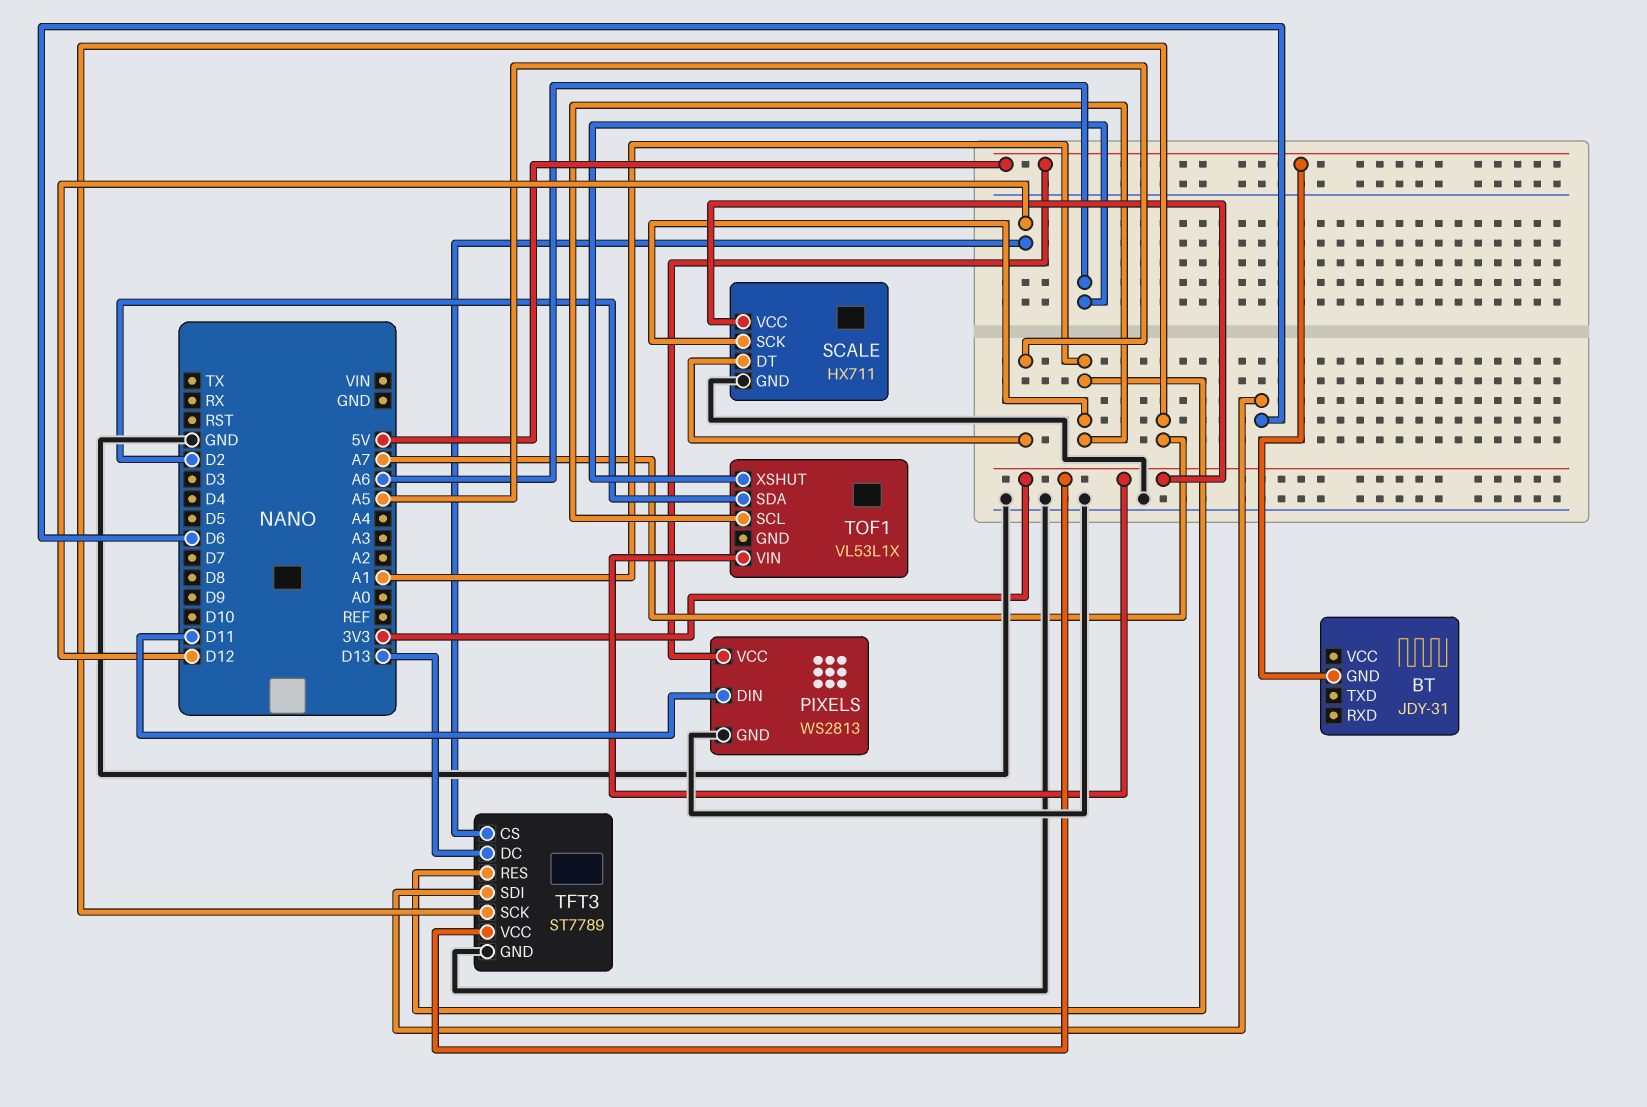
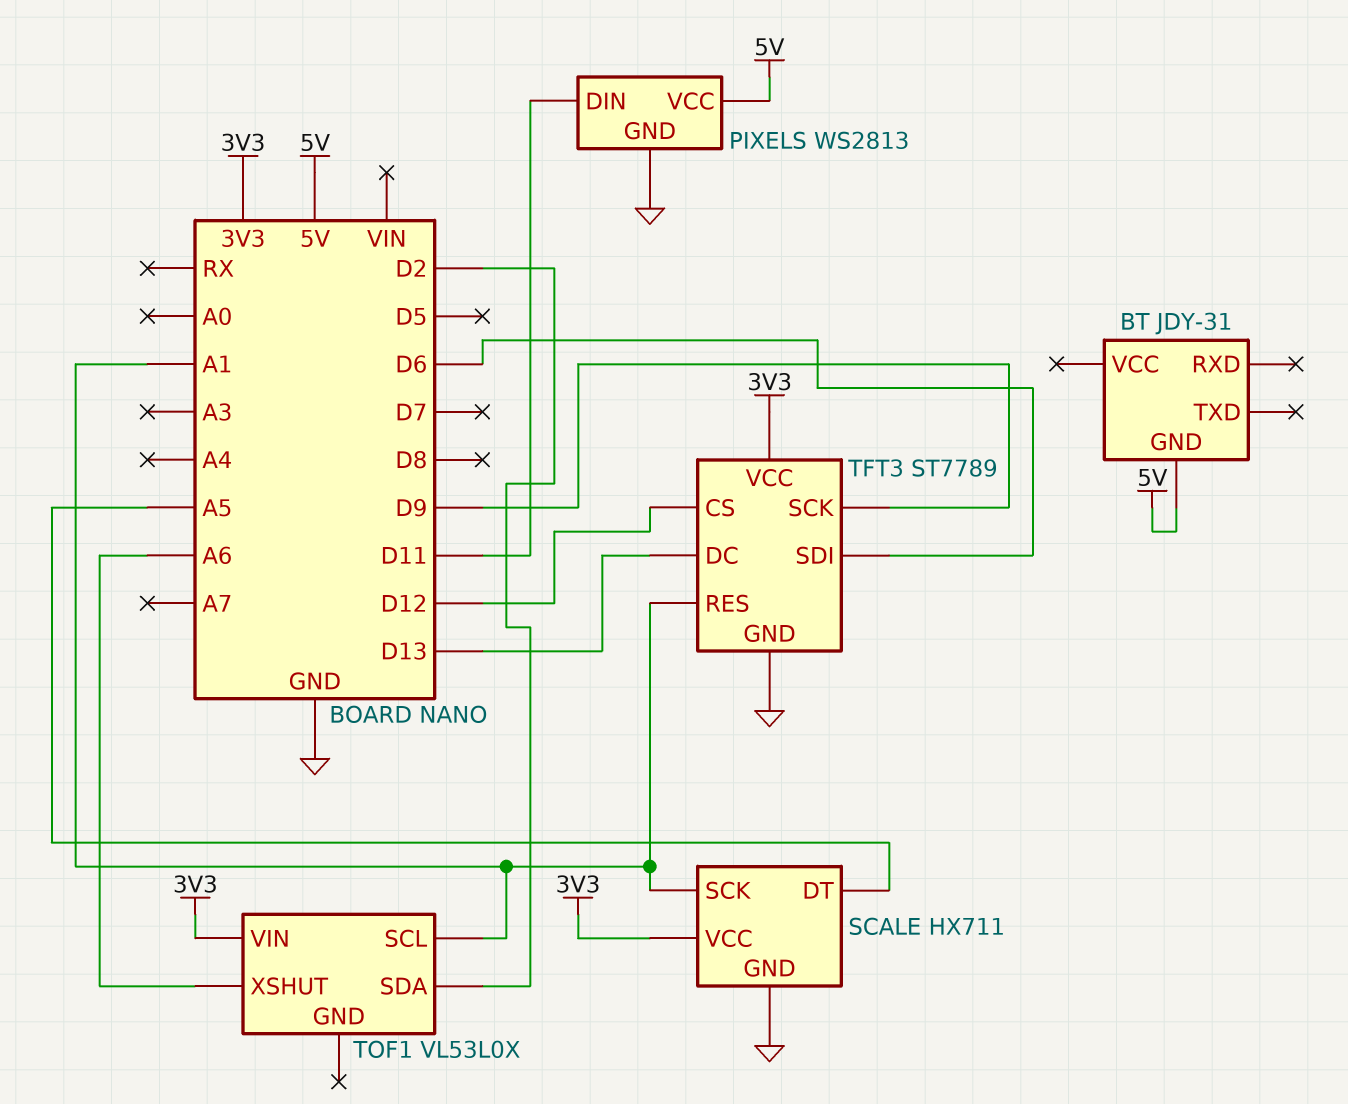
TFT3 pin SCK: A7 -> D9
TOF1: VL53L1X -> VL53L0X

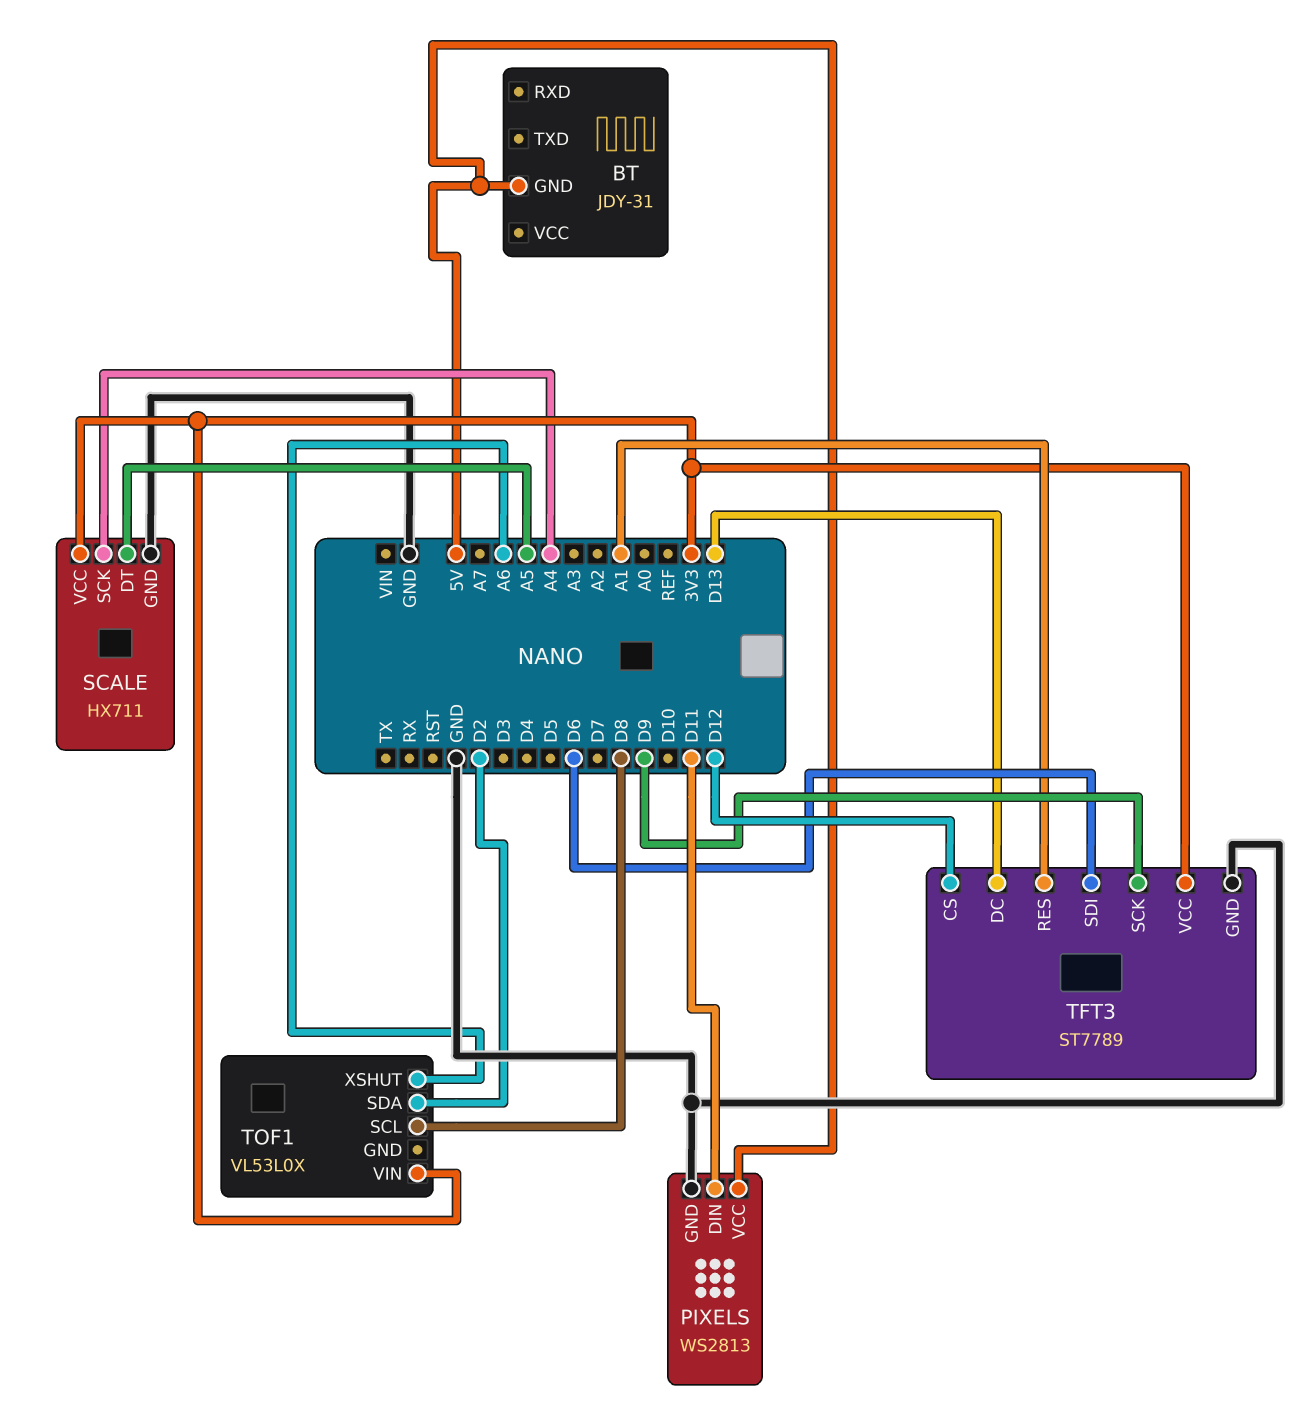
SCALE pin SCK: A1 -> A4
TOF1 pin SCL: A1 -> D8

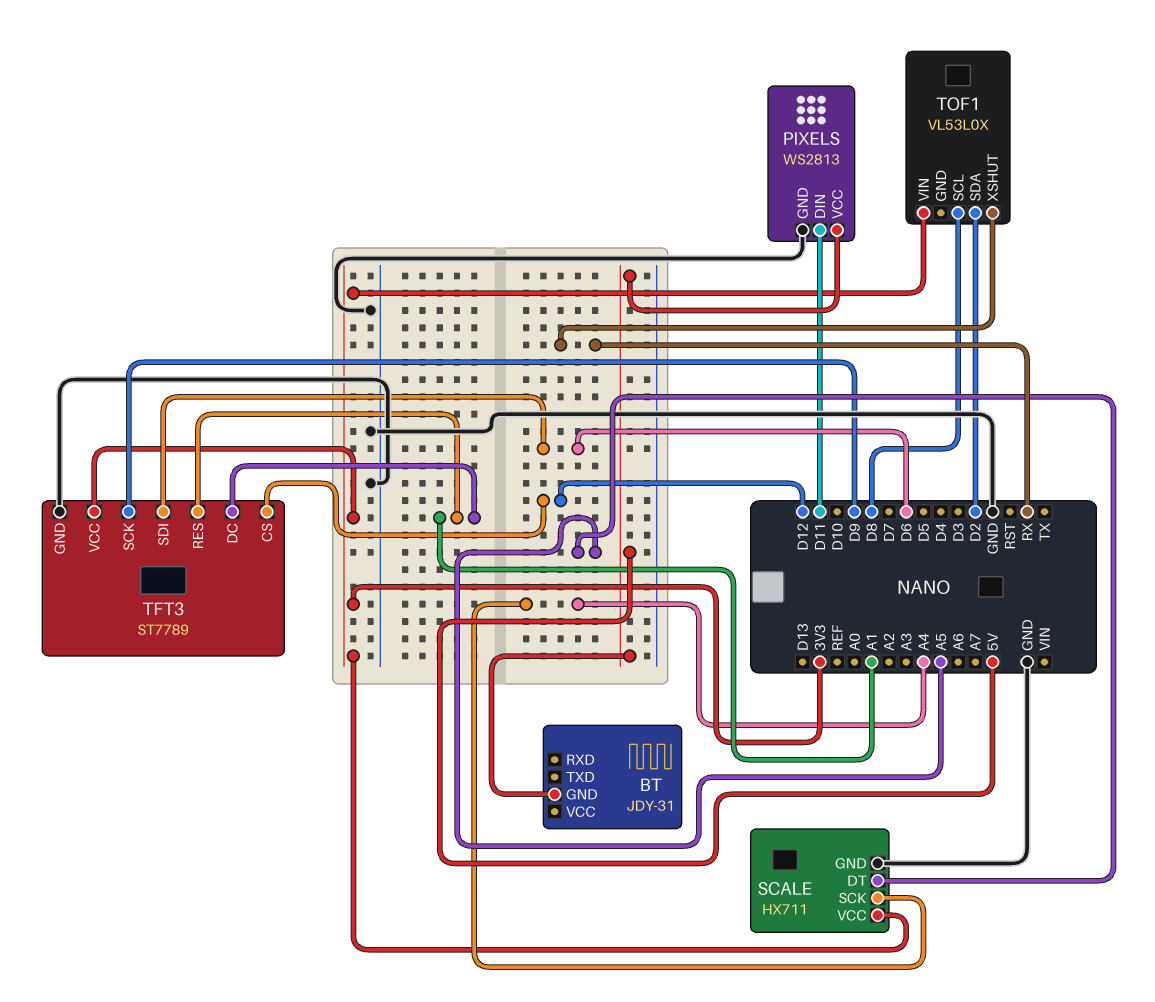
TFT3 pin DC: D13 -> A1
TOF1 pin XSHUT: A6 -> RX

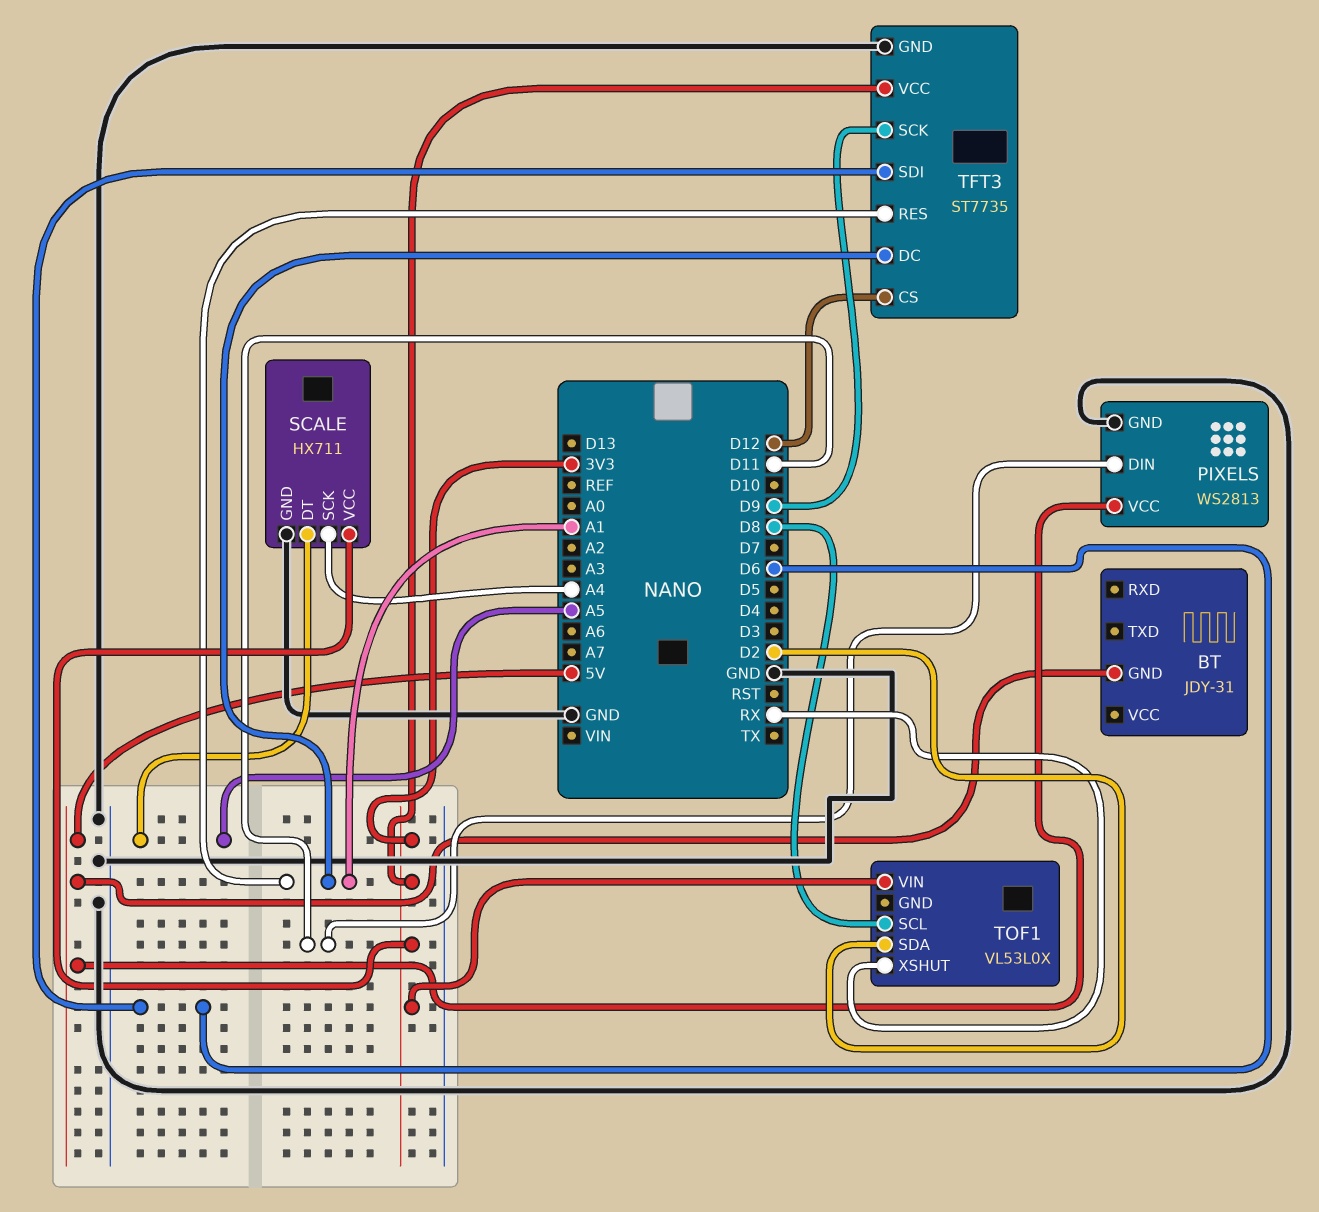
TFT3: ST7789 -> ST7735

